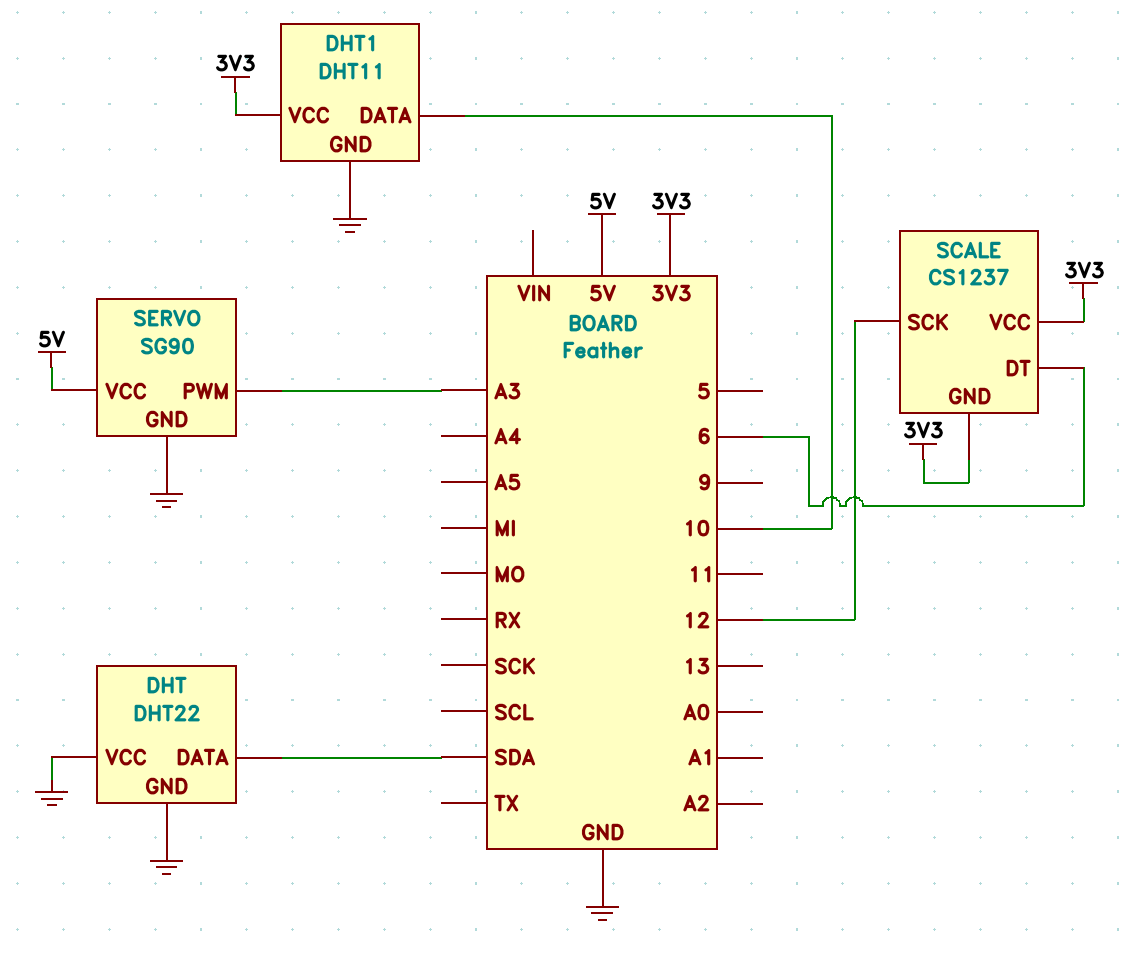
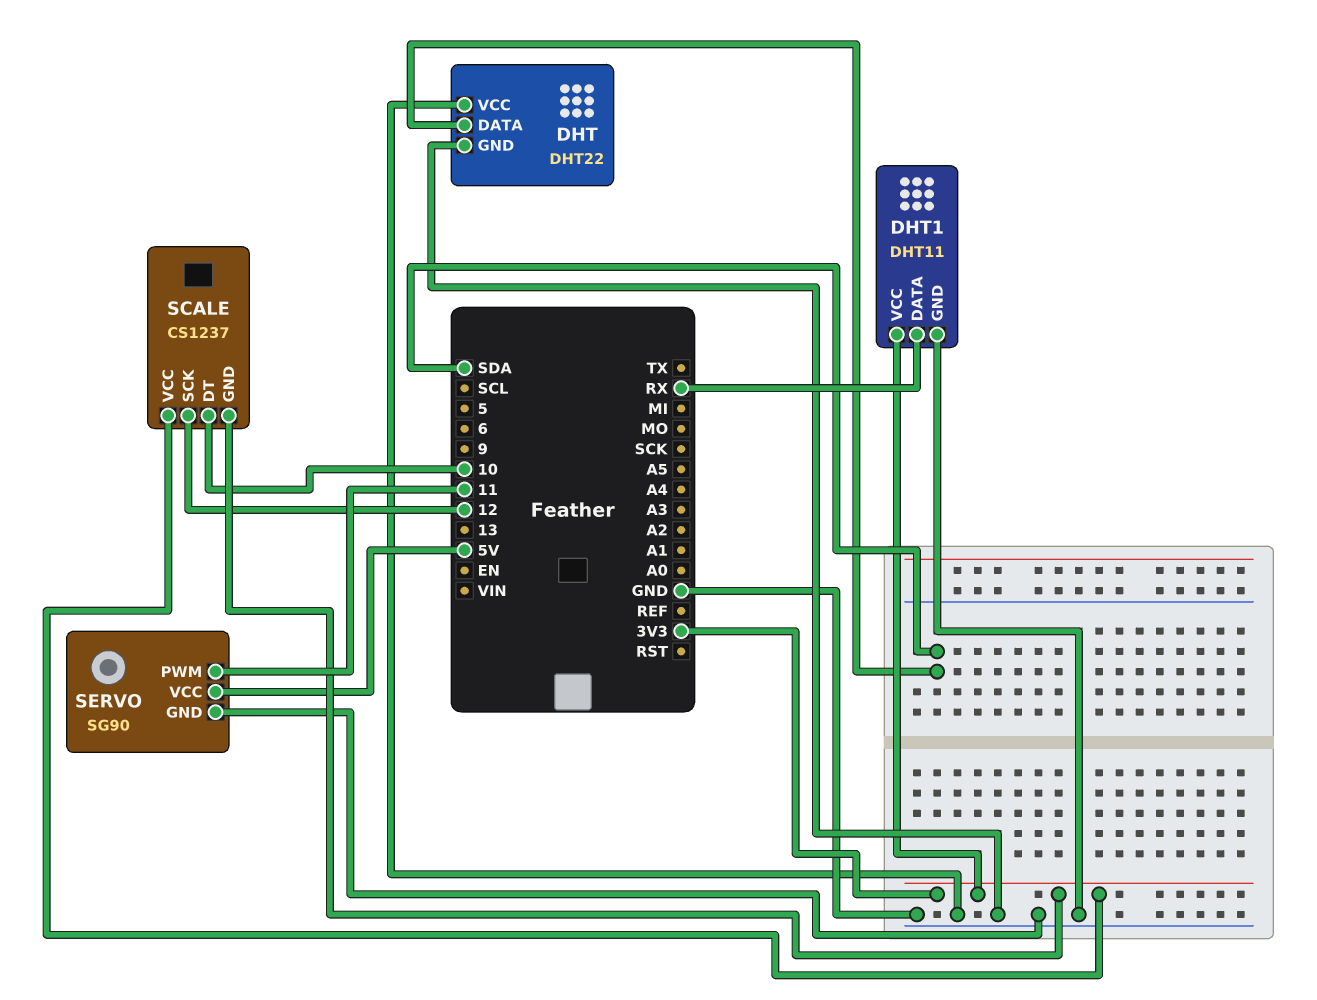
DHT1 pin DATA: 10 -> RX
SCALE pin DT: 6 -> 10
SERVO pin PWM: A3 -> 11

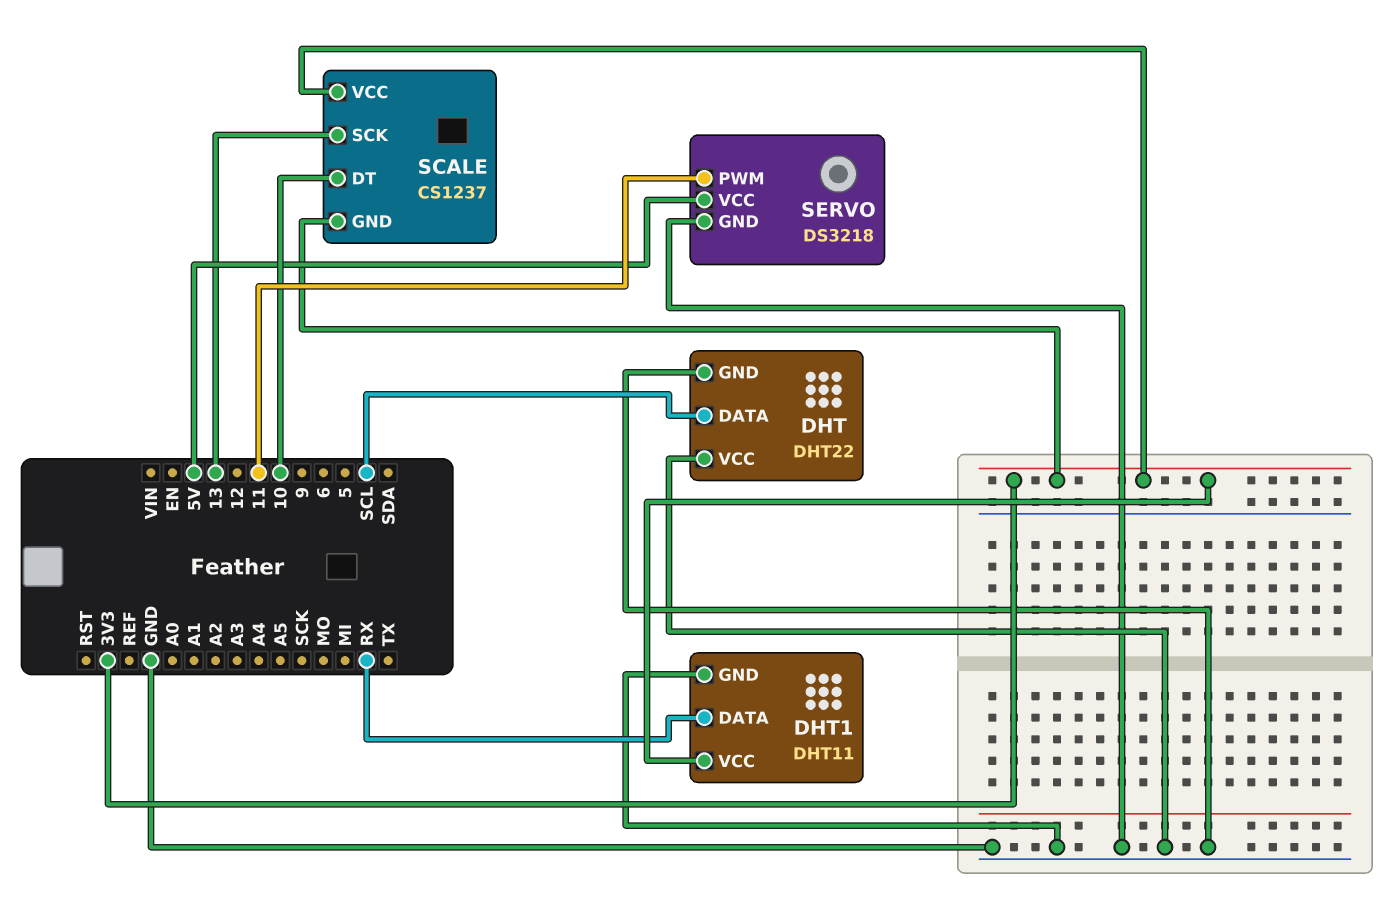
DHT pin DATA: SDA -> SCL
SCALE pin SCK: 12 -> 13
SERVO: SG90 -> DS3218

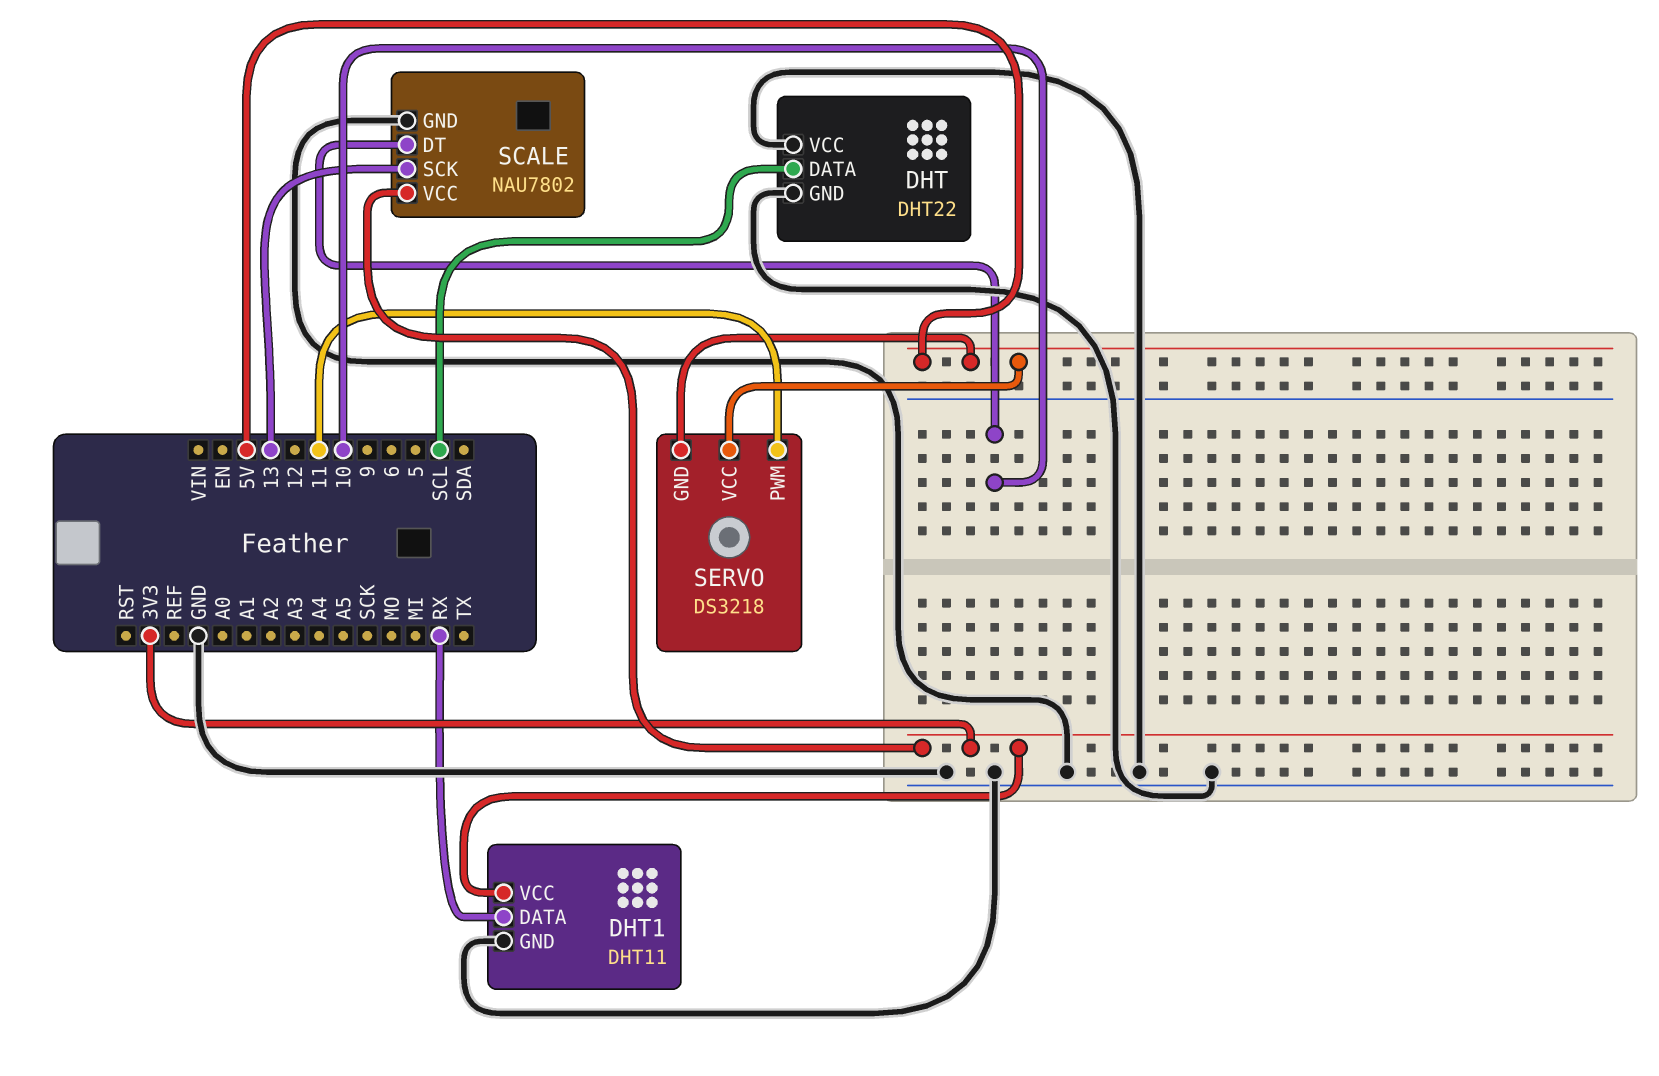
SCALE: CS1237 -> NAU7802
SCALE pin GND: 3V3 -> GND
SERVO pin GND: GND -> 5V

